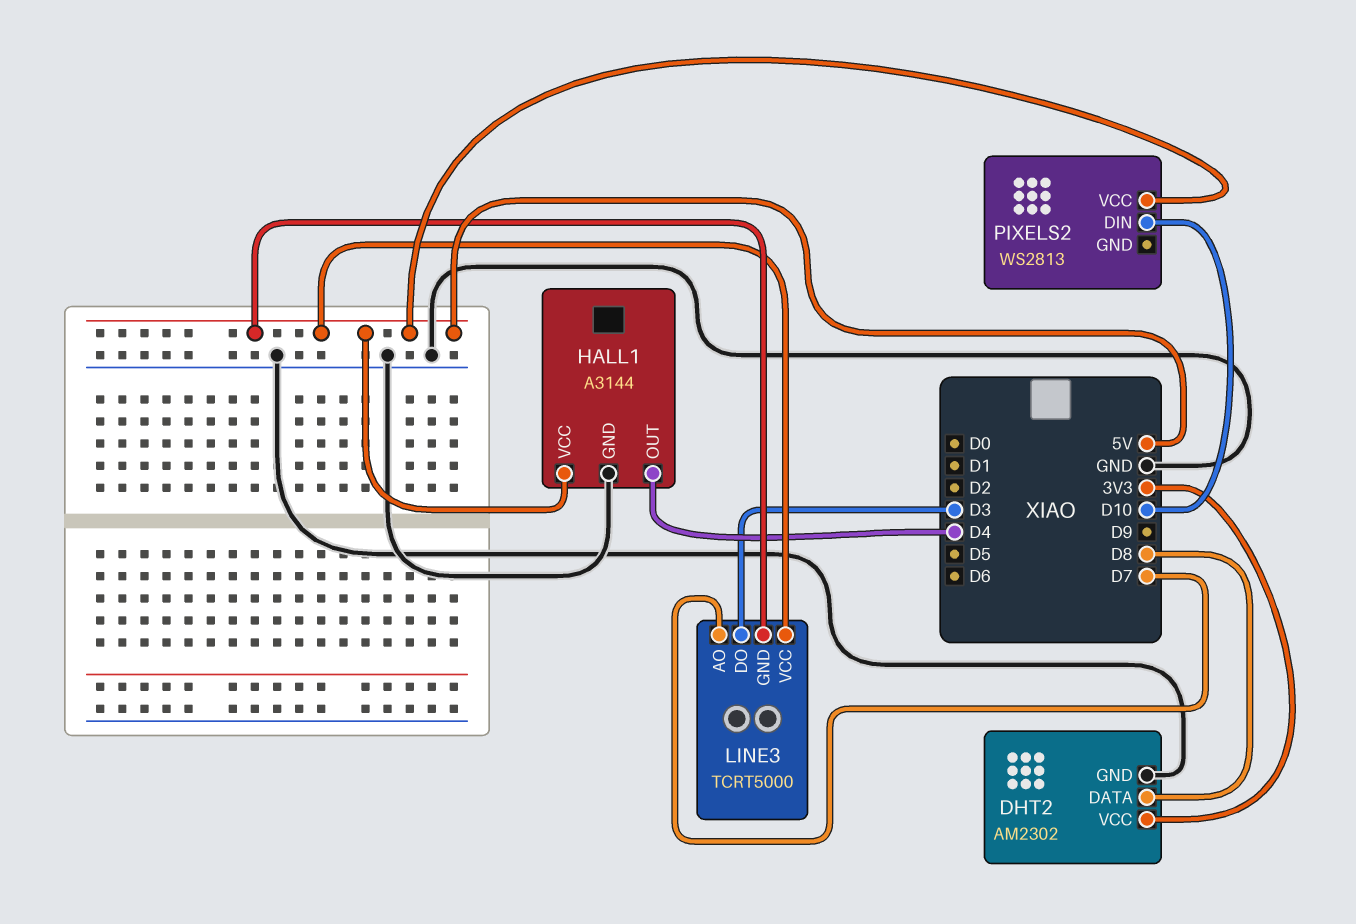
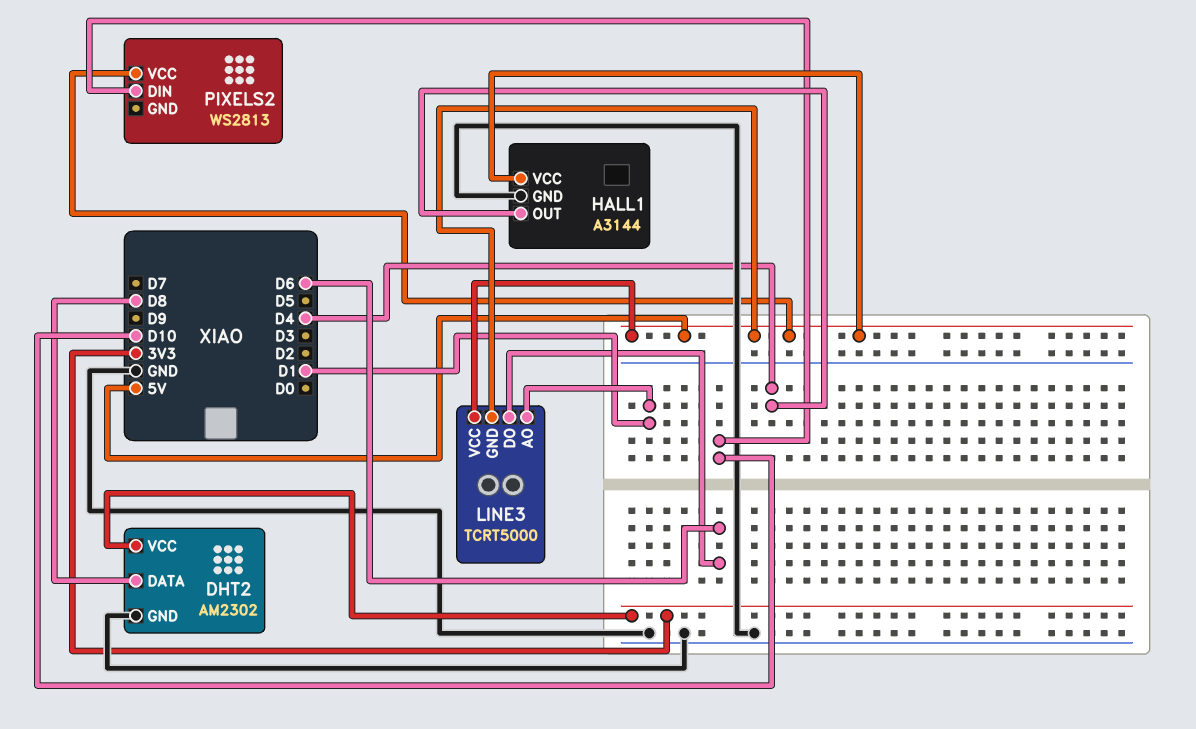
LINE3 pin AO: D7 -> D1
LINE3 pin DO: D3 -> D6

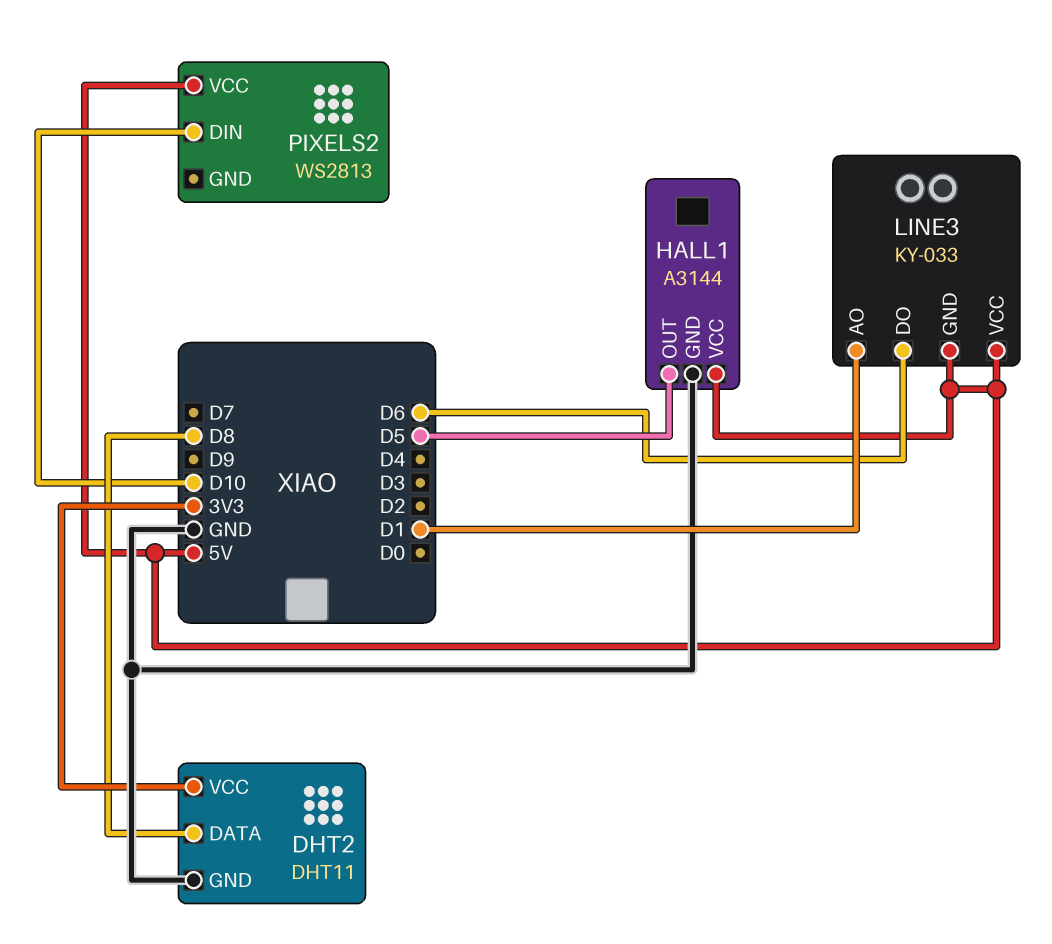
DHT2: AM2302 -> DHT11
HALL1 pin OUT: D4 -> D5
LINE3: TCRT5000 -> KY-033

